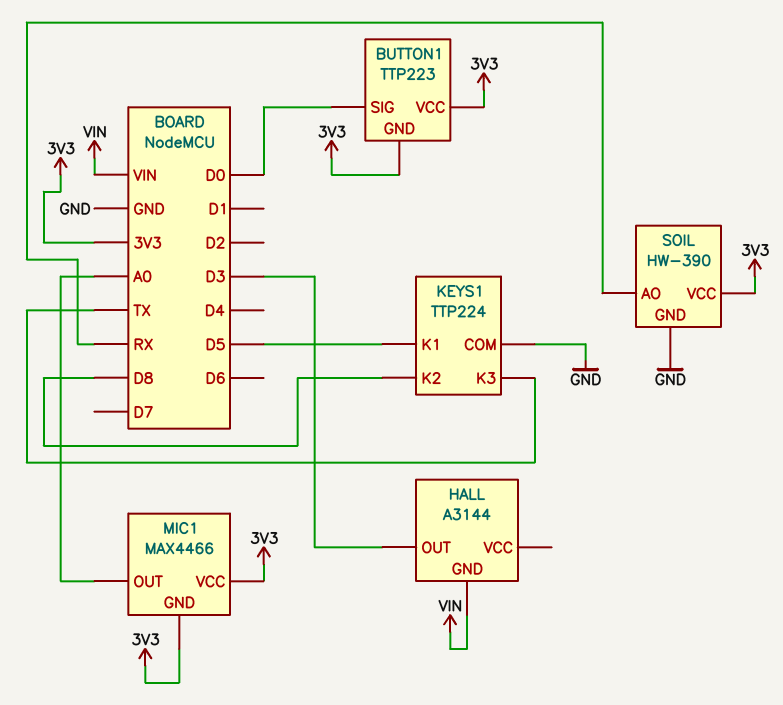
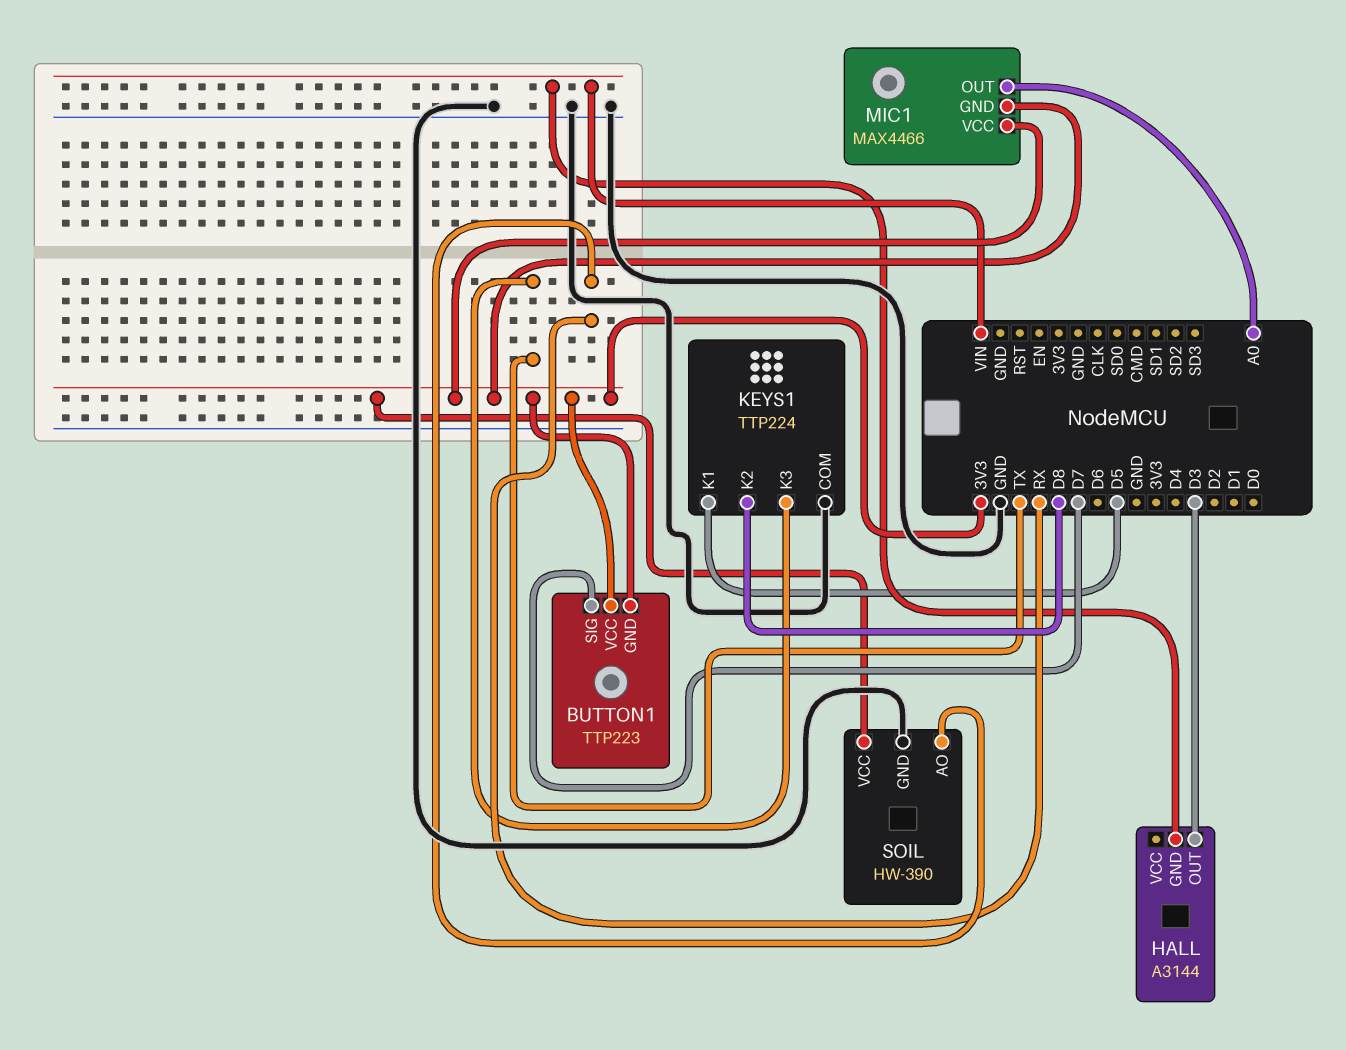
BUTTON1 pin SIG: D0 -> D7

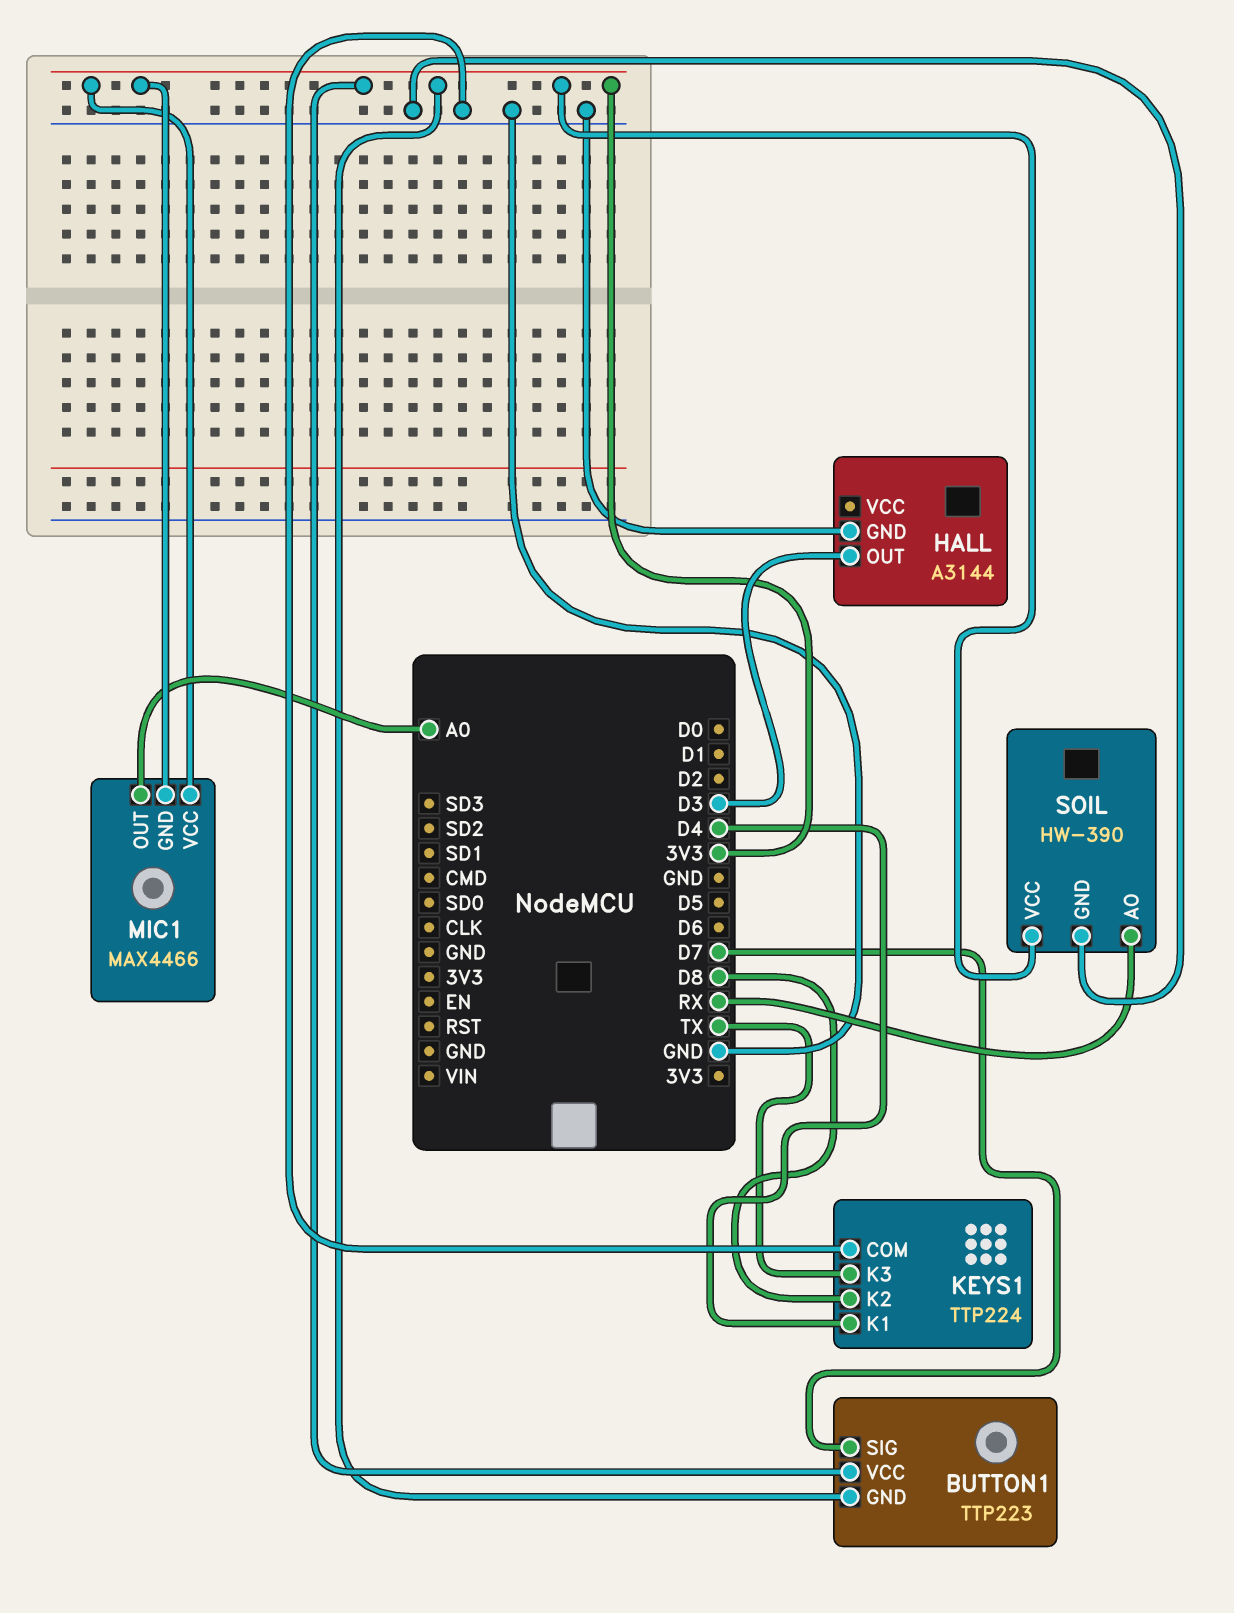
HALL pin GND: VIN -> GND
KEYS1 pin K1: D5 -> D4

